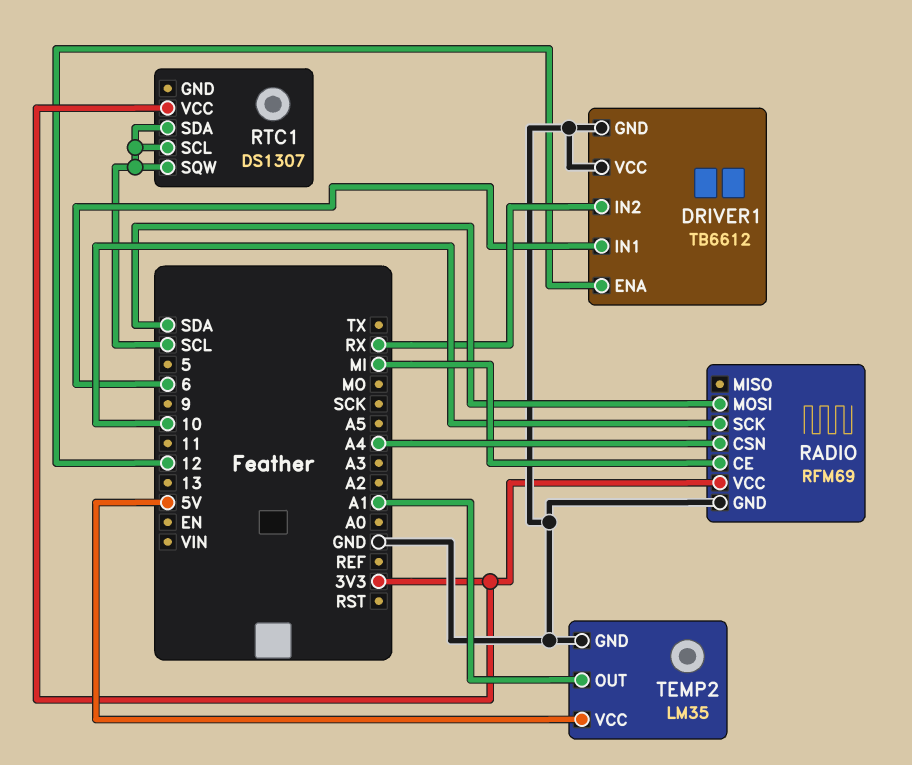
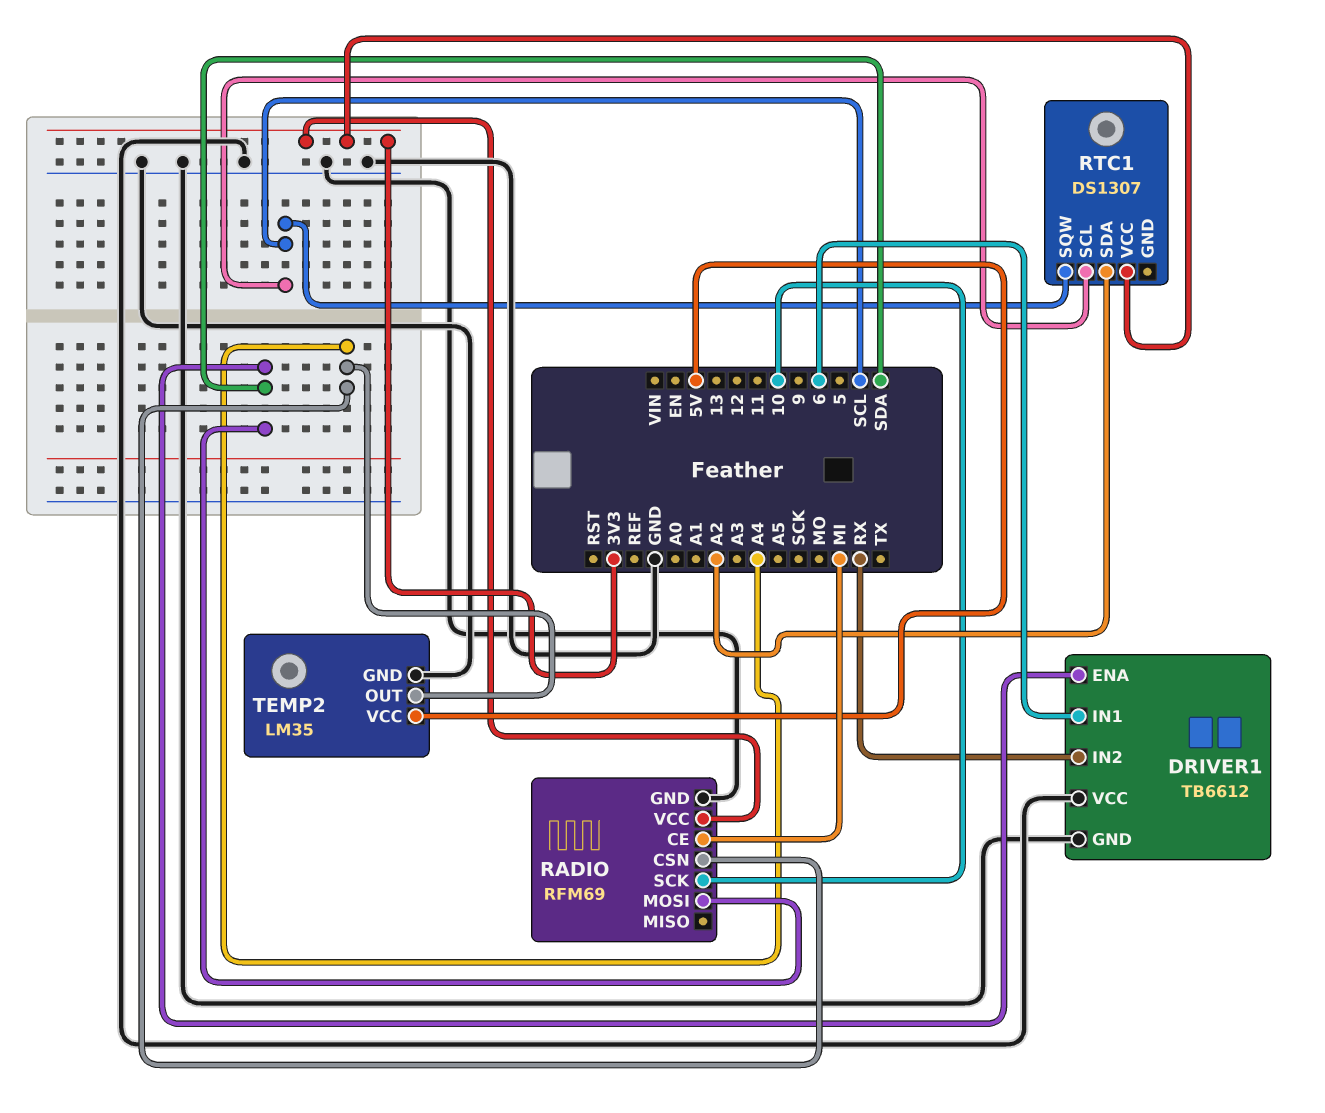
DRIVER1 pin ENA: 12 -> SDA
RTC1 pin SDA: SCL -> A2
TEMP2 pin OUT: A1 -> A4

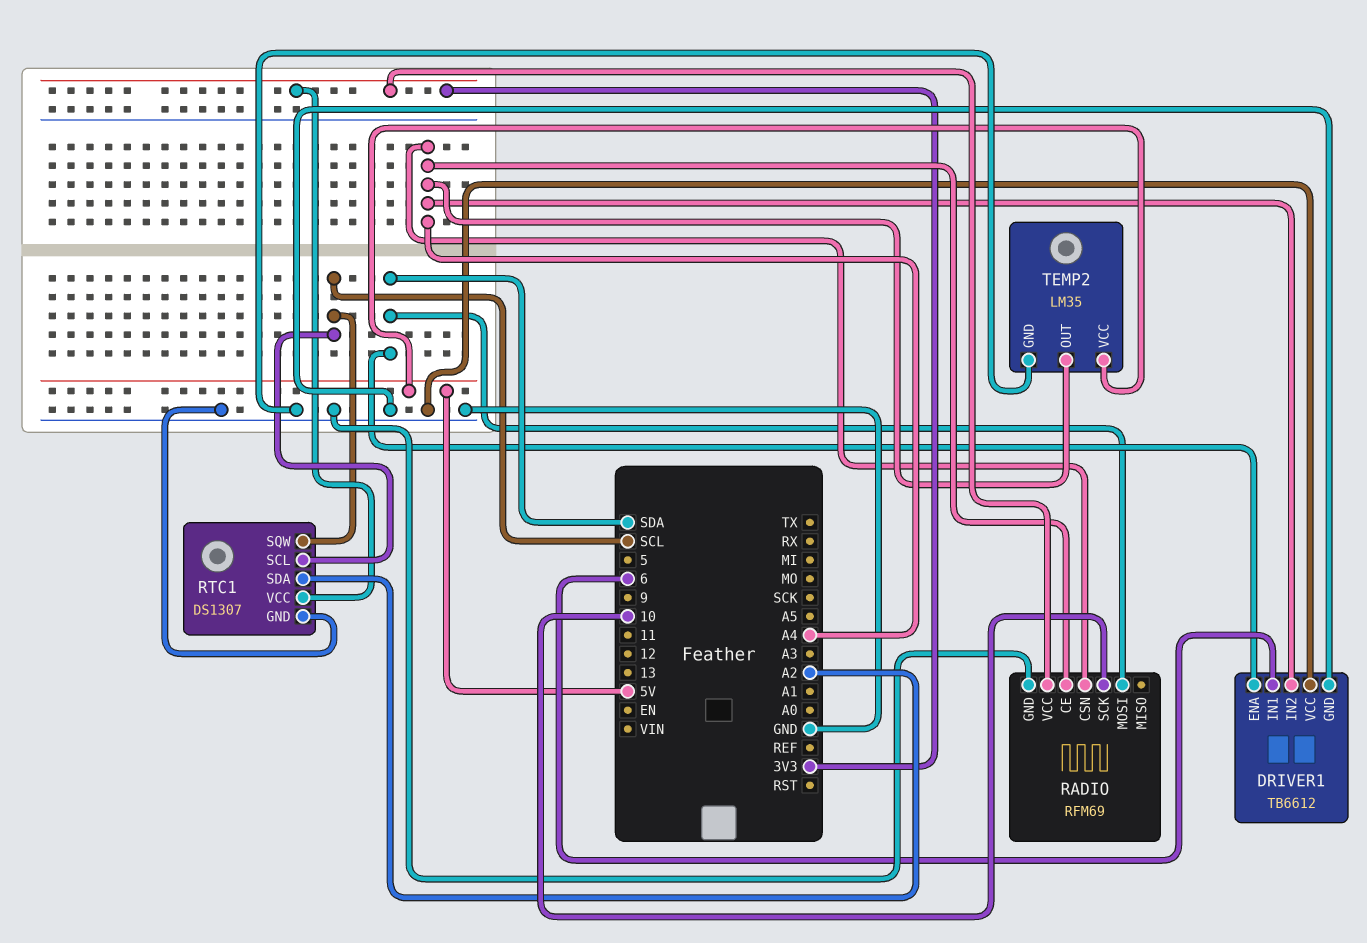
DRIVER1 pin IN2: RX -> A4
RADIO pin CE: MI -> A4
RTC1 pin GND: none -> GND

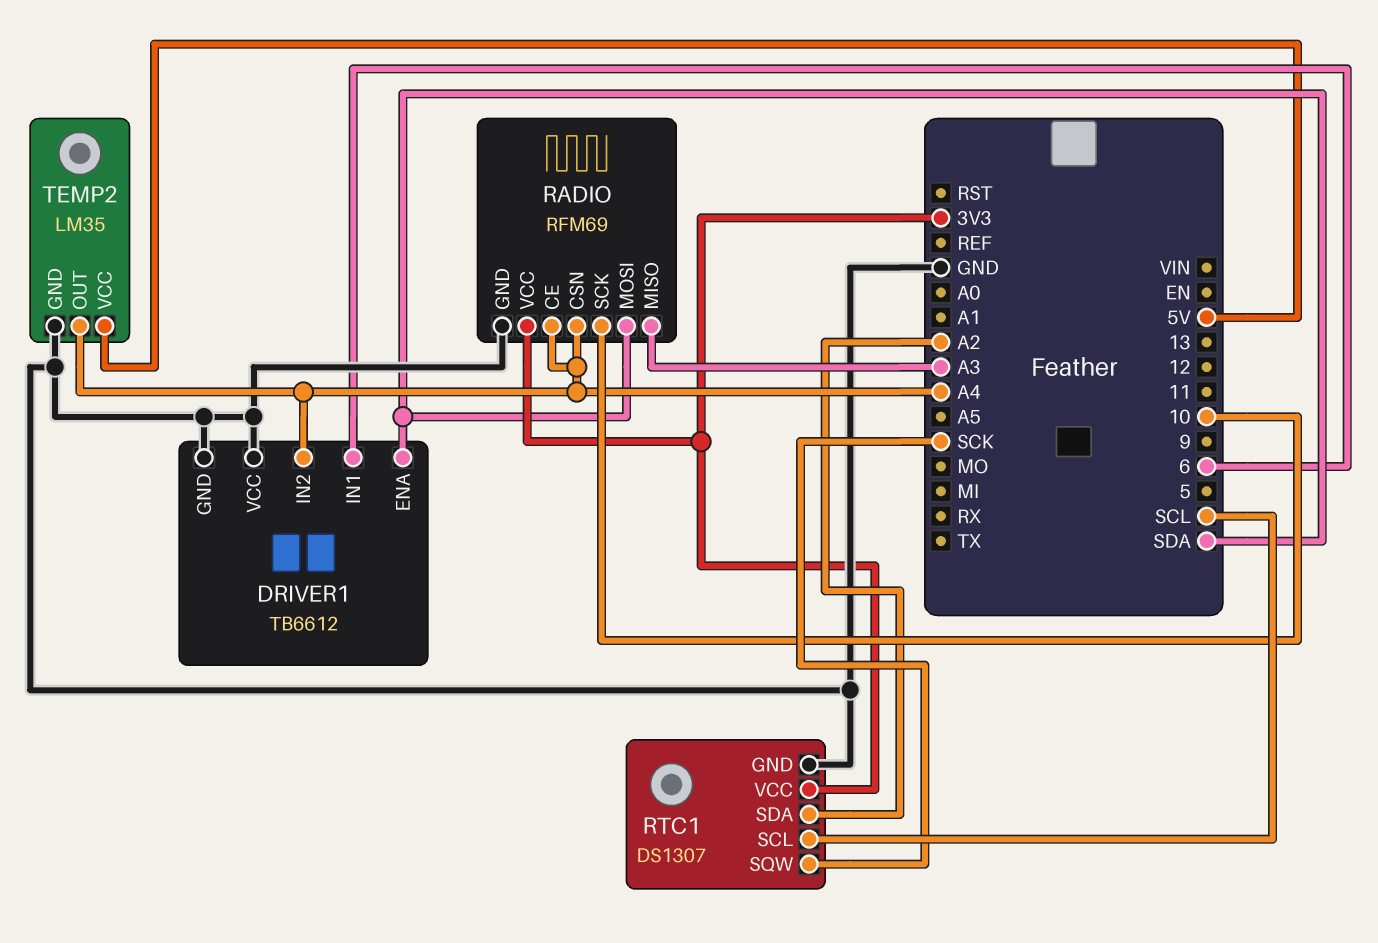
RADIO pin MISO: none -> A3
RTC1 pin SQW: SCL -> SCK

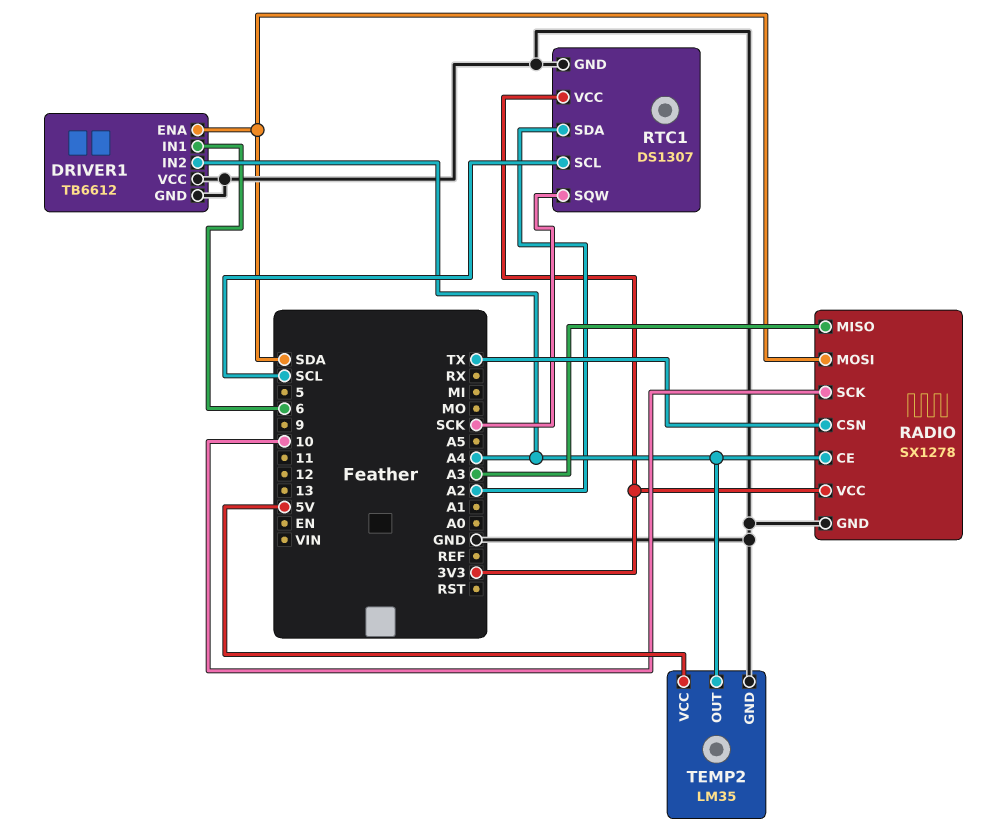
RADIO: RFM69 -> SX1278
RADIO pin CSN: A4 -> TX

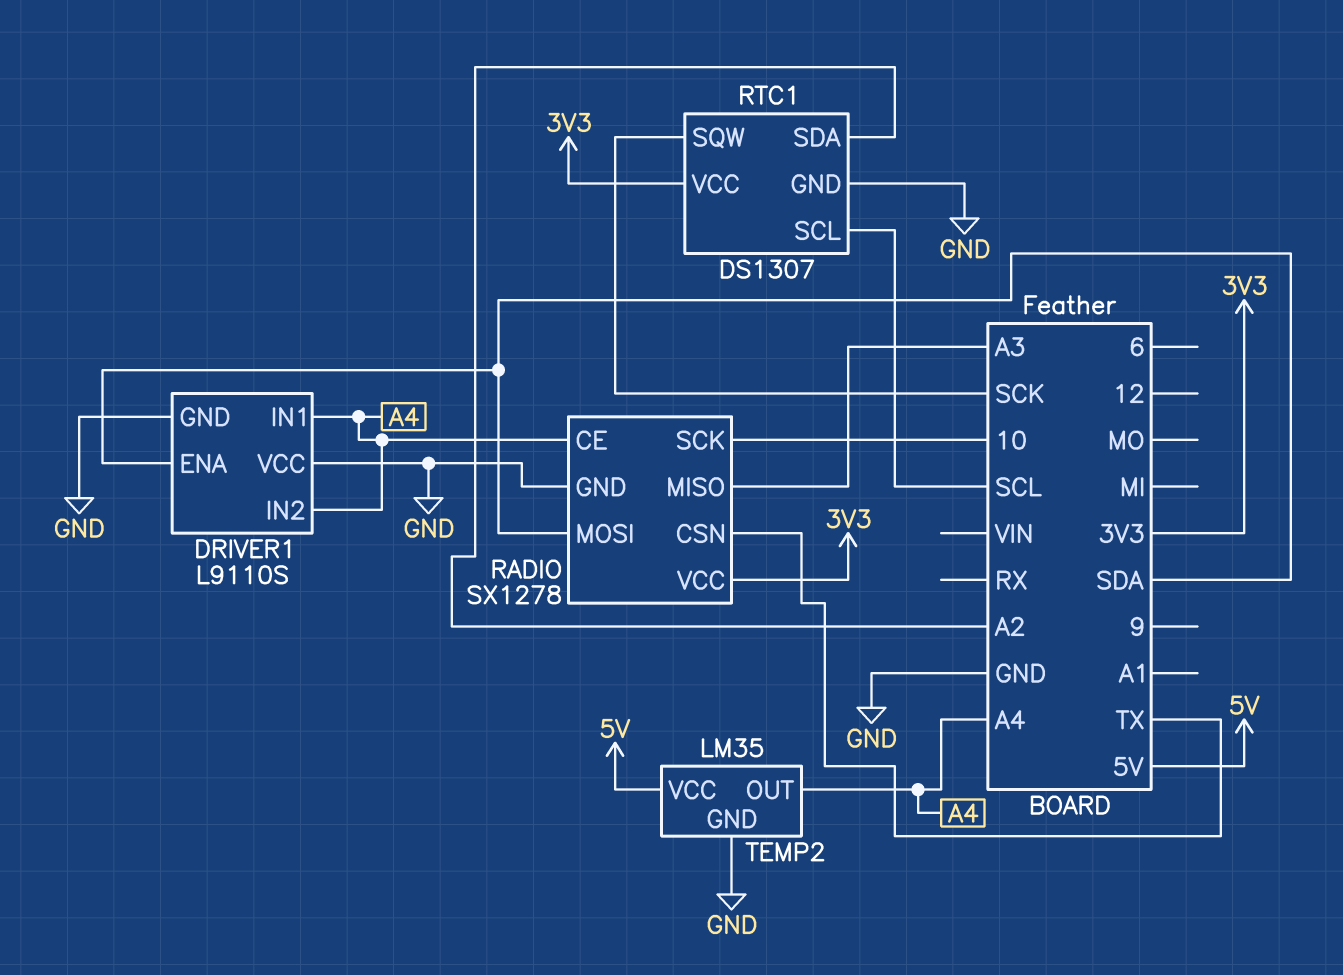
DRIVER1: TB6612 -> L9110S
DRIVER1 pin IN1: 6 -> A4

